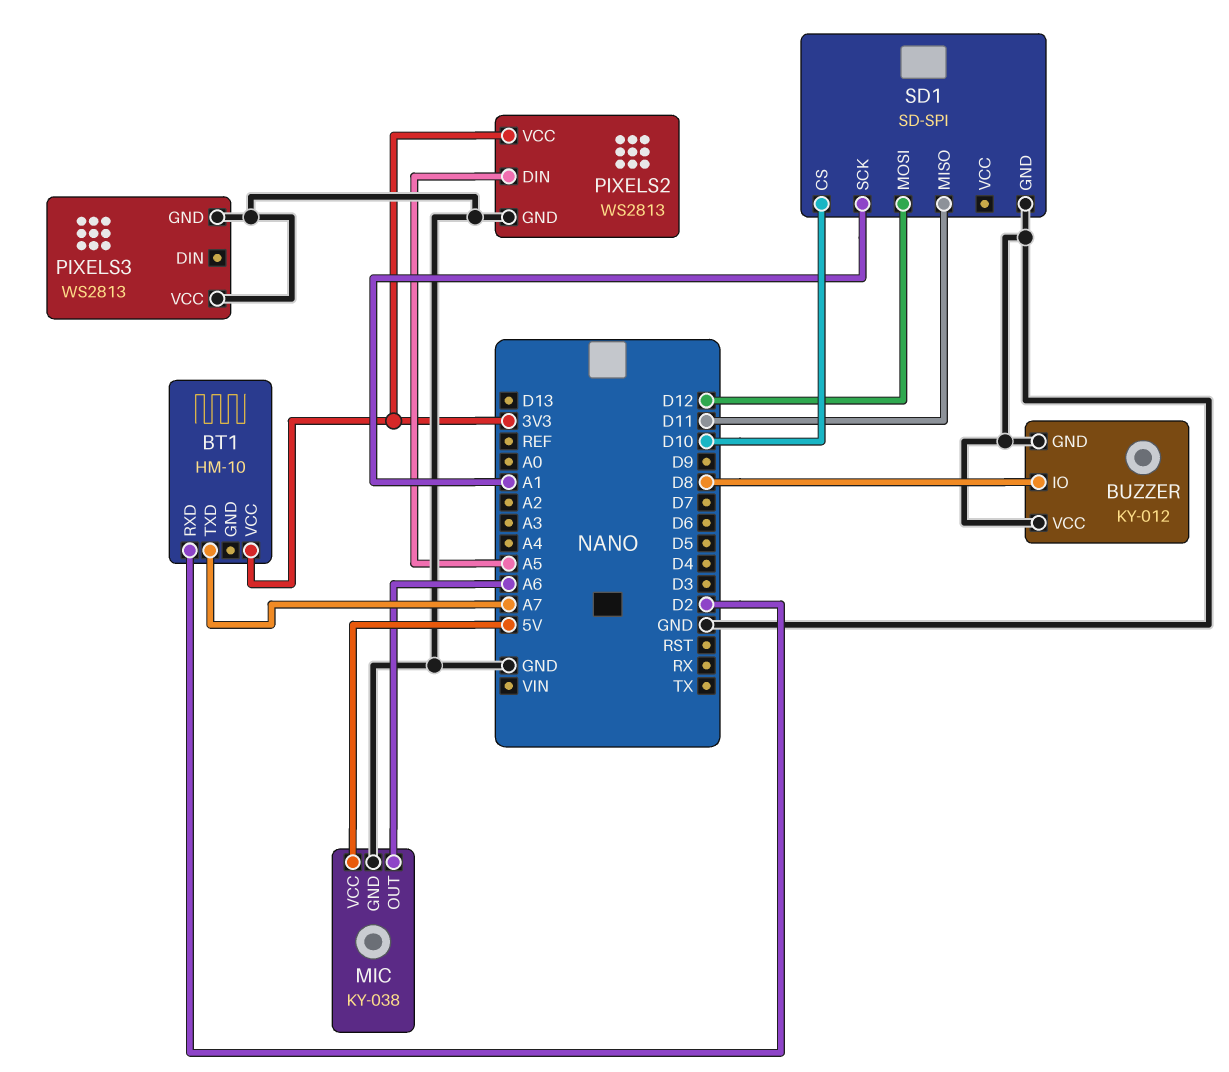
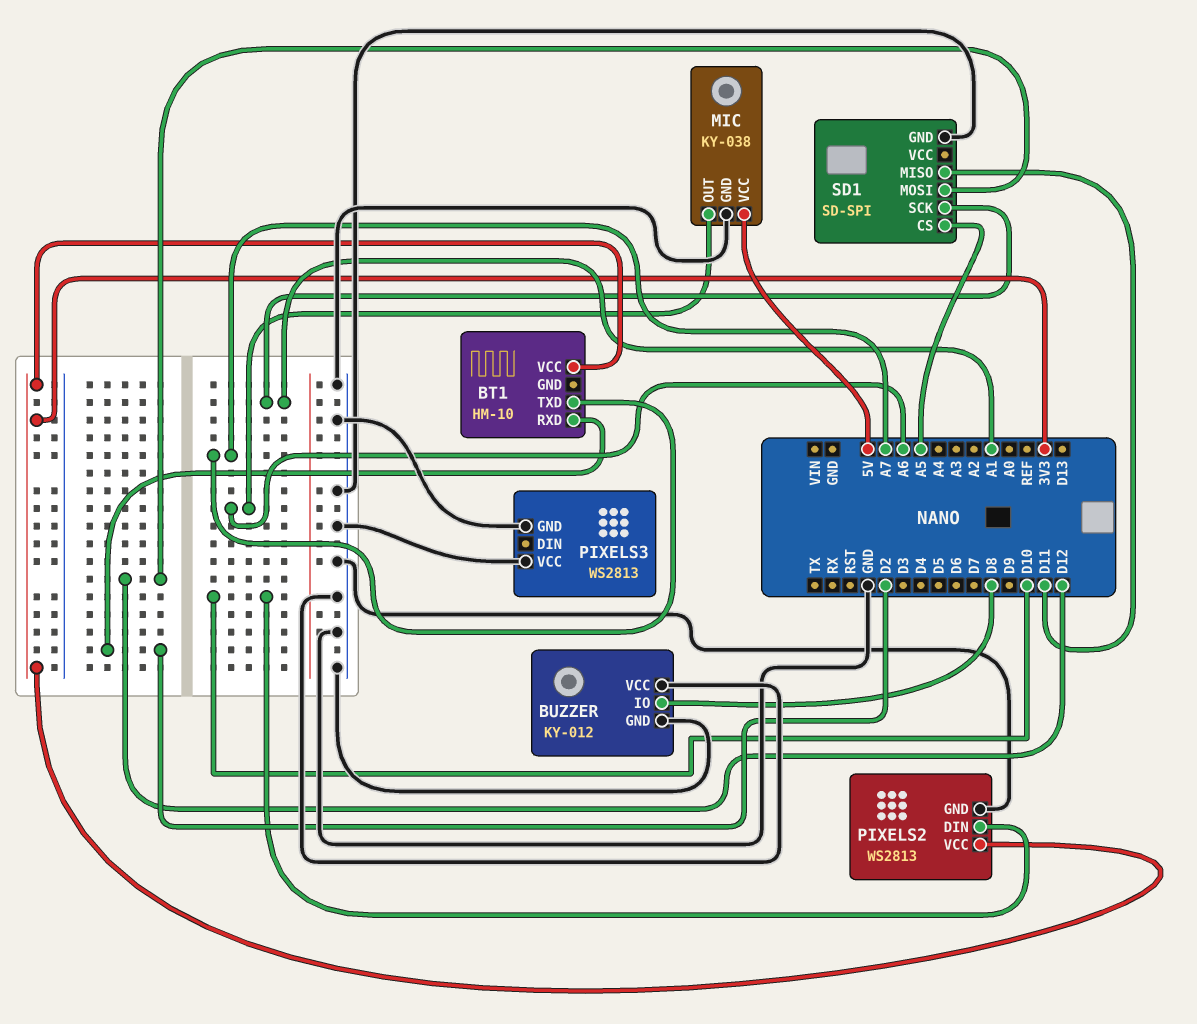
PIXELS2 pin DIN: A5 -> D10
SD1 pin CS: D10 -> A5

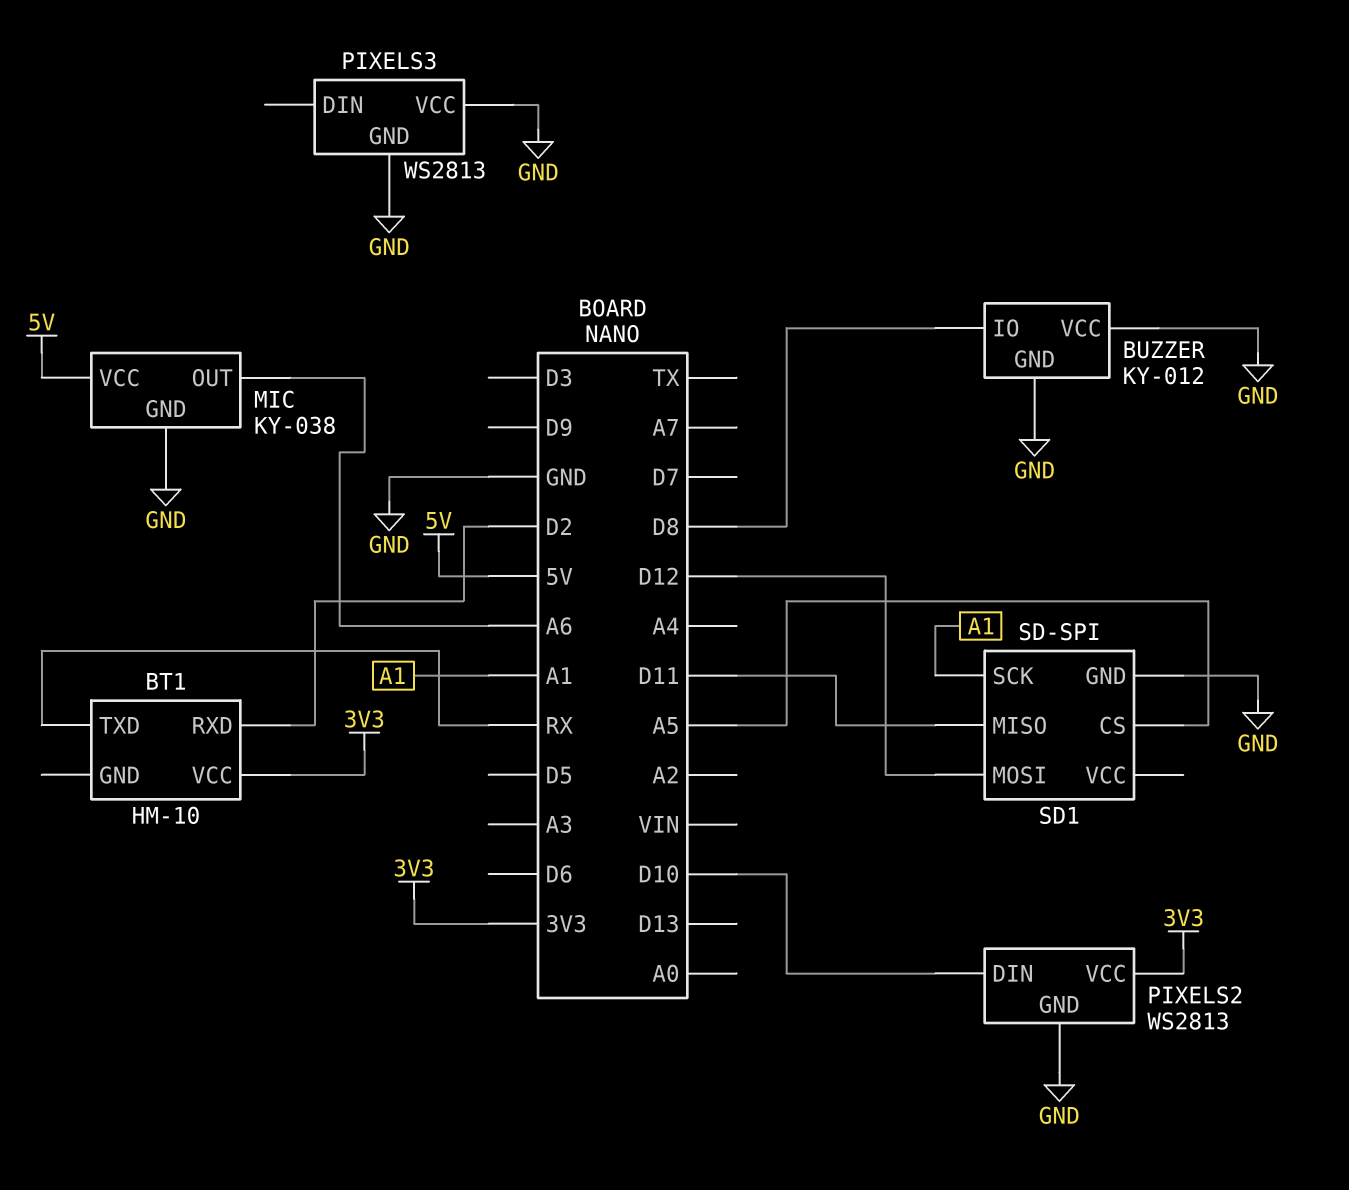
BT1 pin TXD: A7 -> RX

